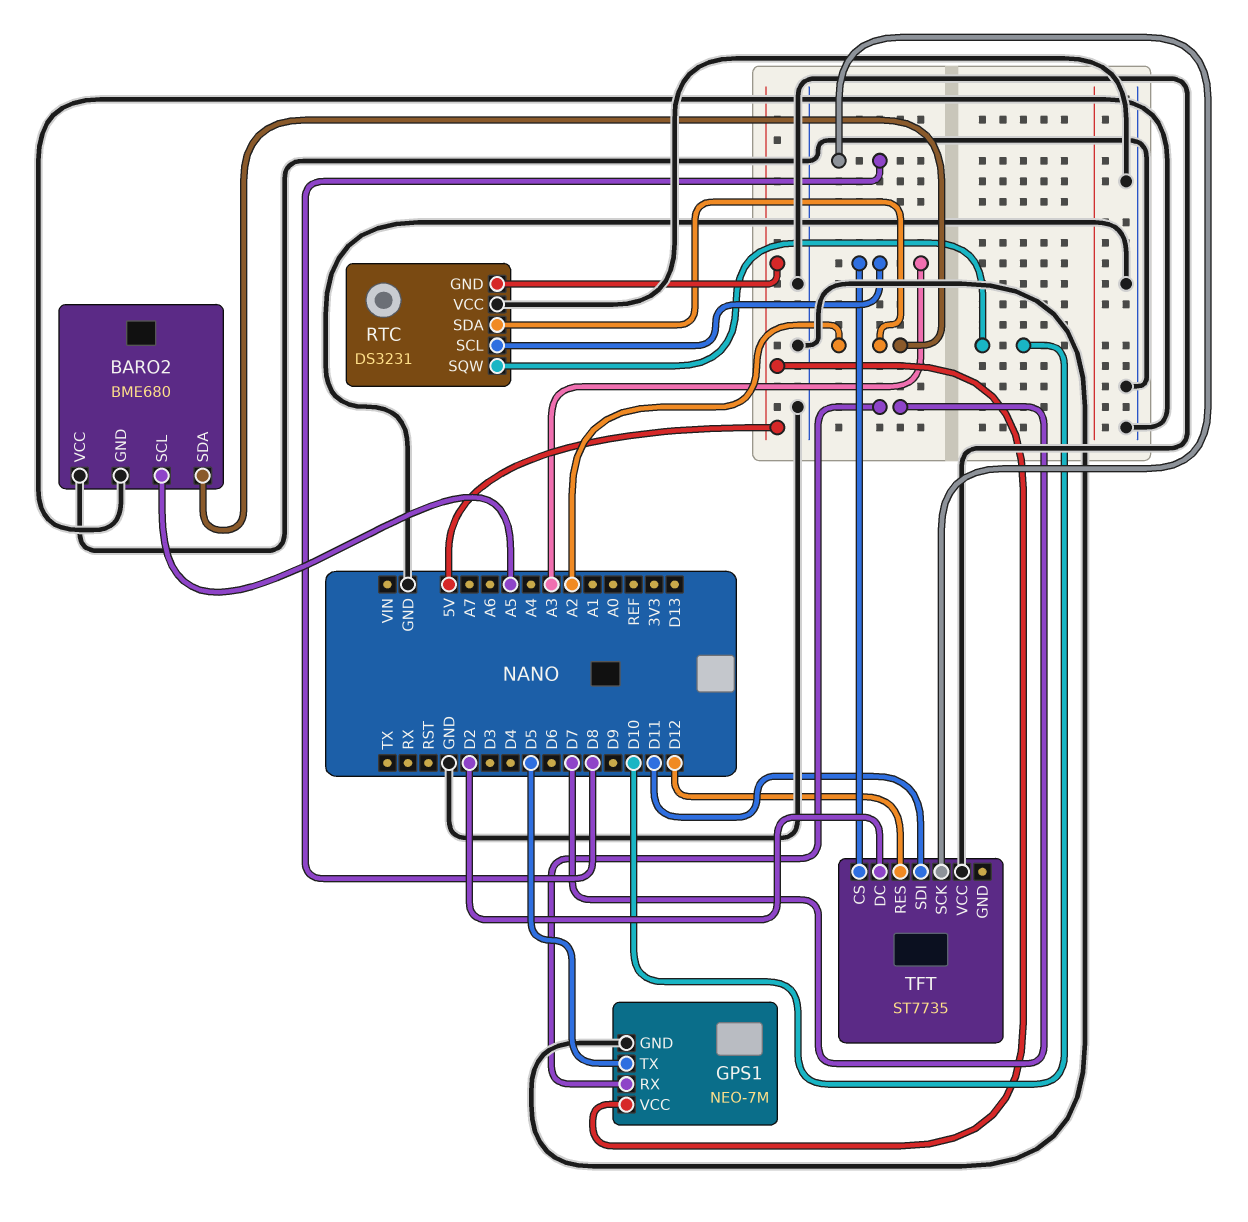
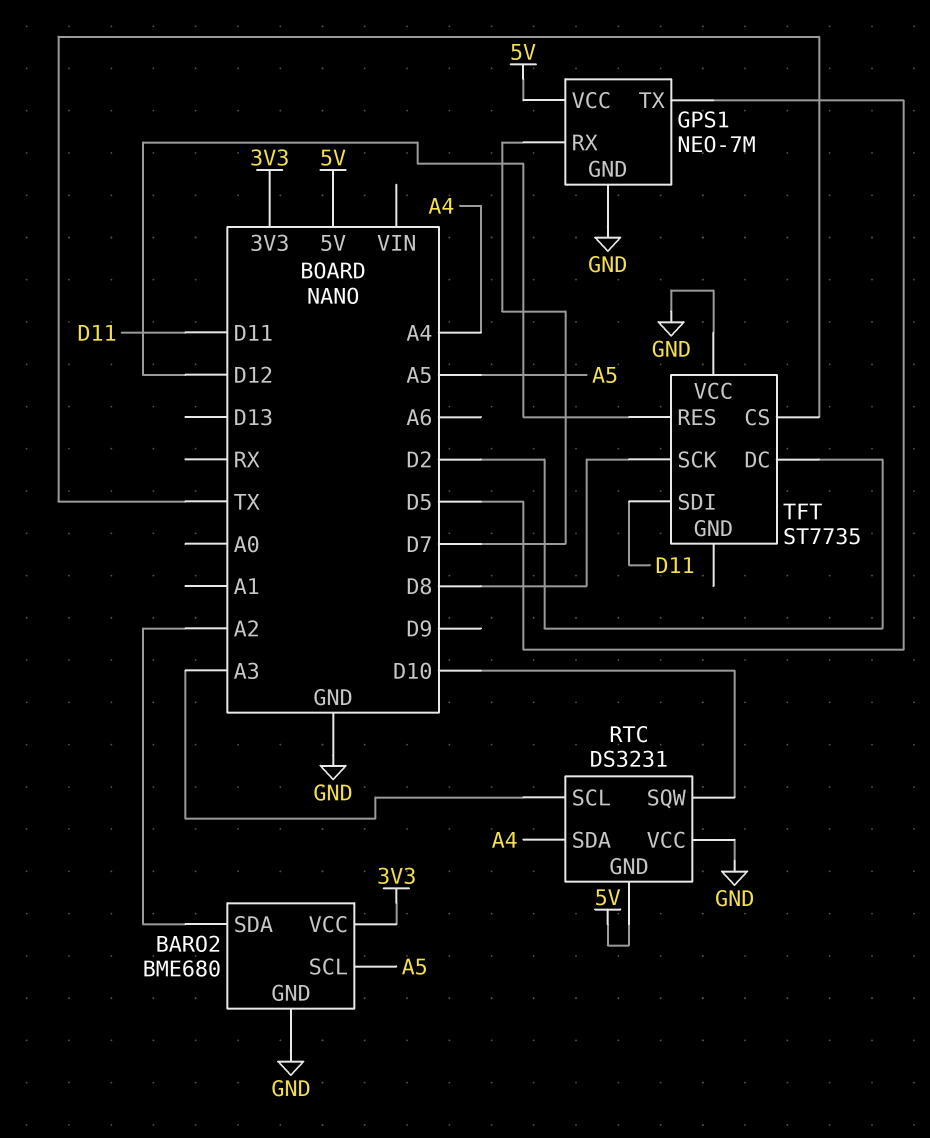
BARO2 pin VCC: GND -> 3V3
RTC pin SDA: A2 -> A4
TFT pin CS: A3 -> TX

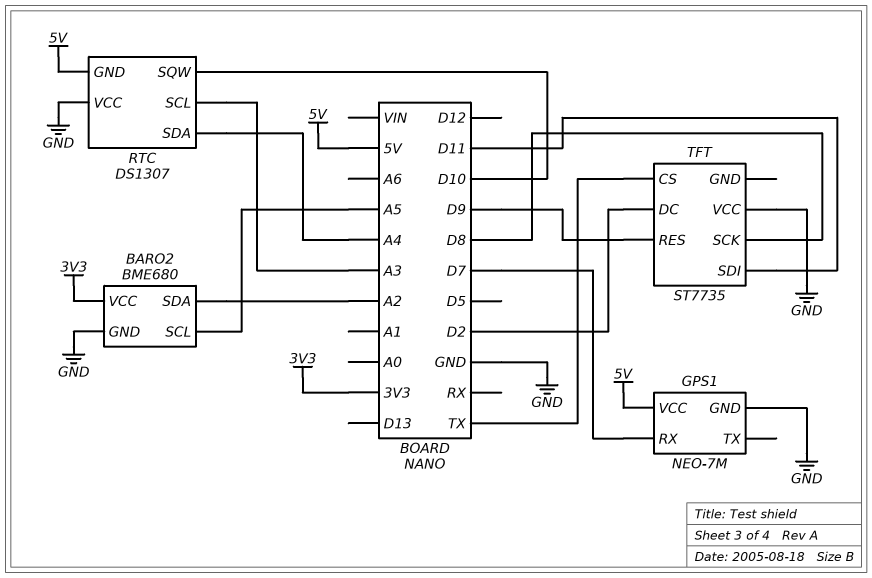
GPS1 pin TX: D5 -> none
RTC: DS3231 -> DS1307
TFT pin RES: D12 -> D9

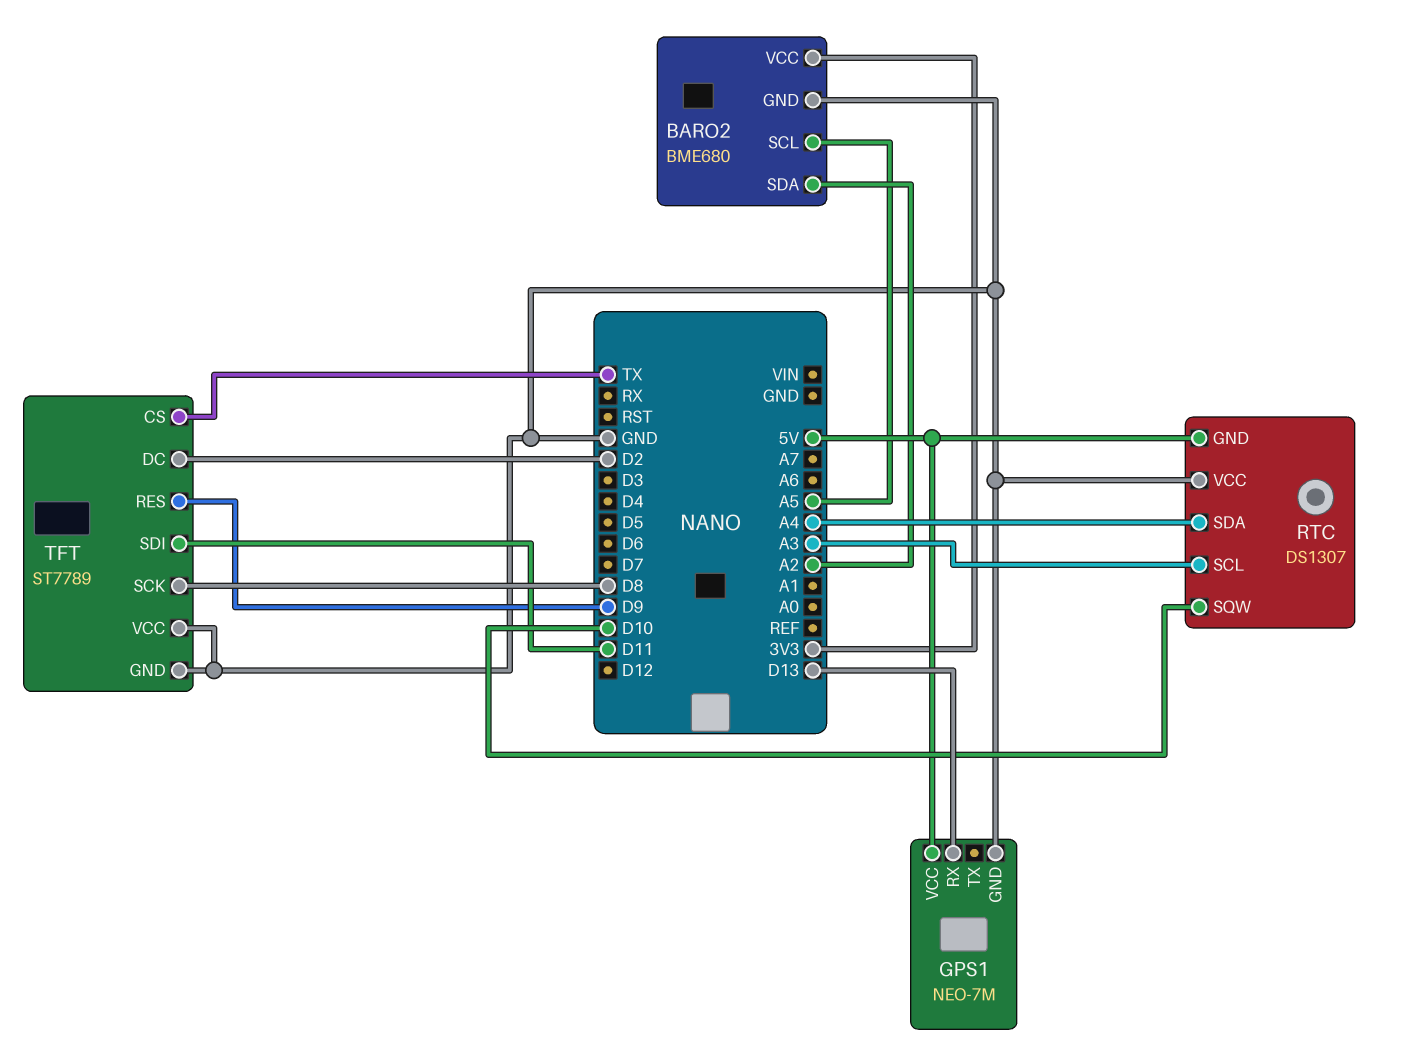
GPS1 pin RX: D7 -> D13
TFT: ST7735 -> ST7789
TFT pin GND: none -> GND

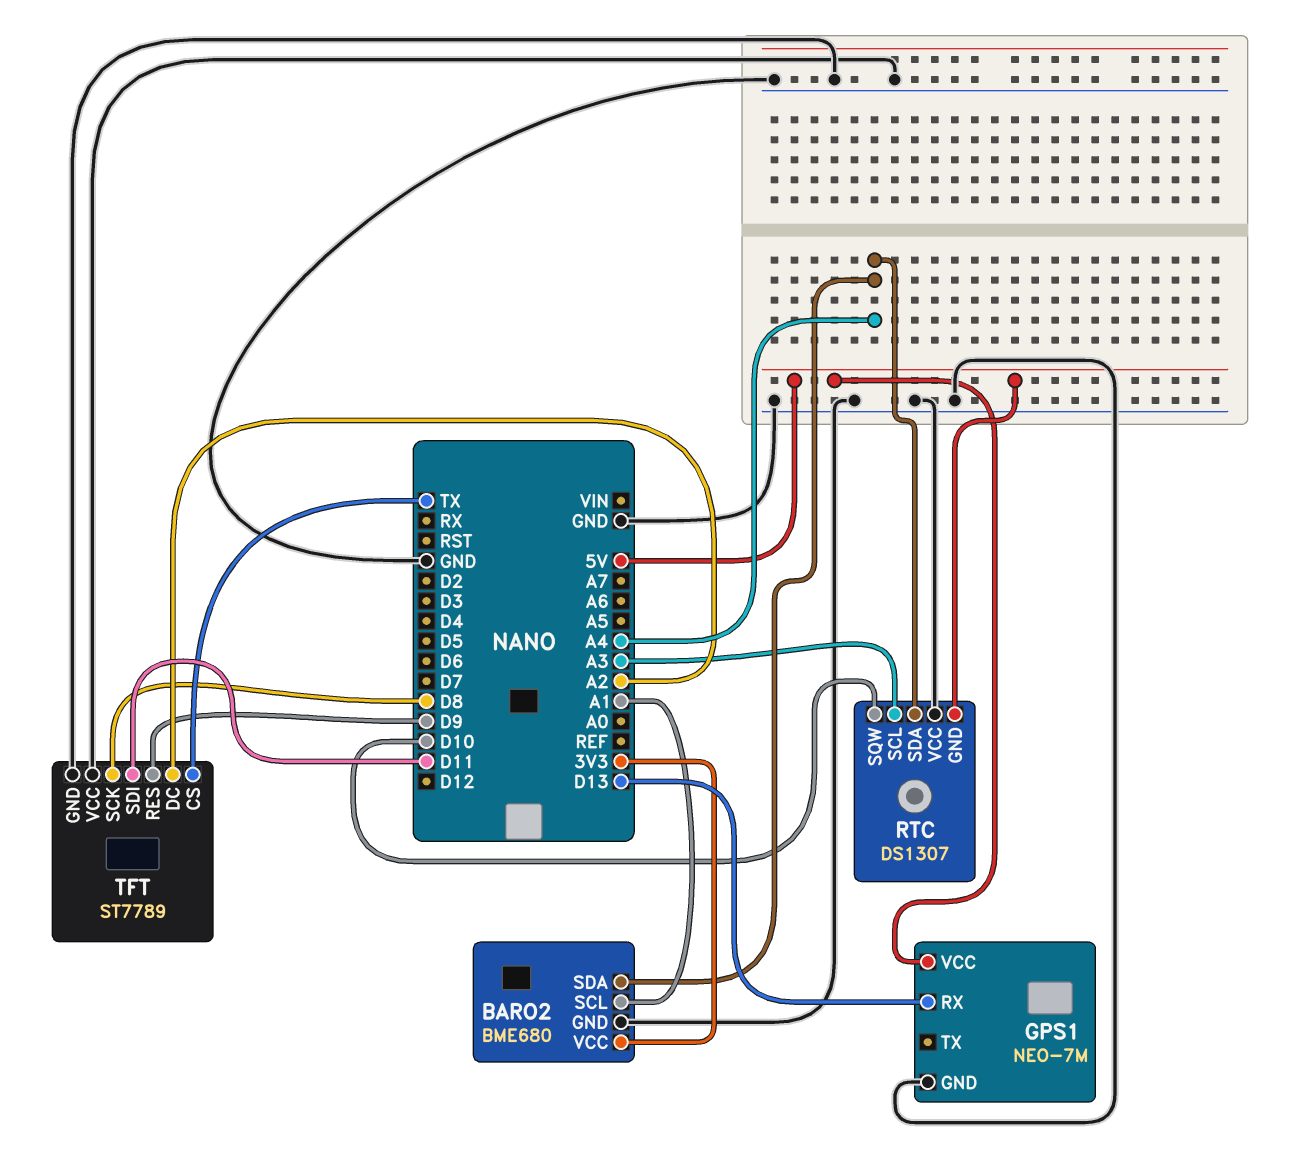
BARO2 pin SCL: A5 -> A1
BARO2 pin SDA: A2 -> A4
TFT pin DC: D2 -> A2

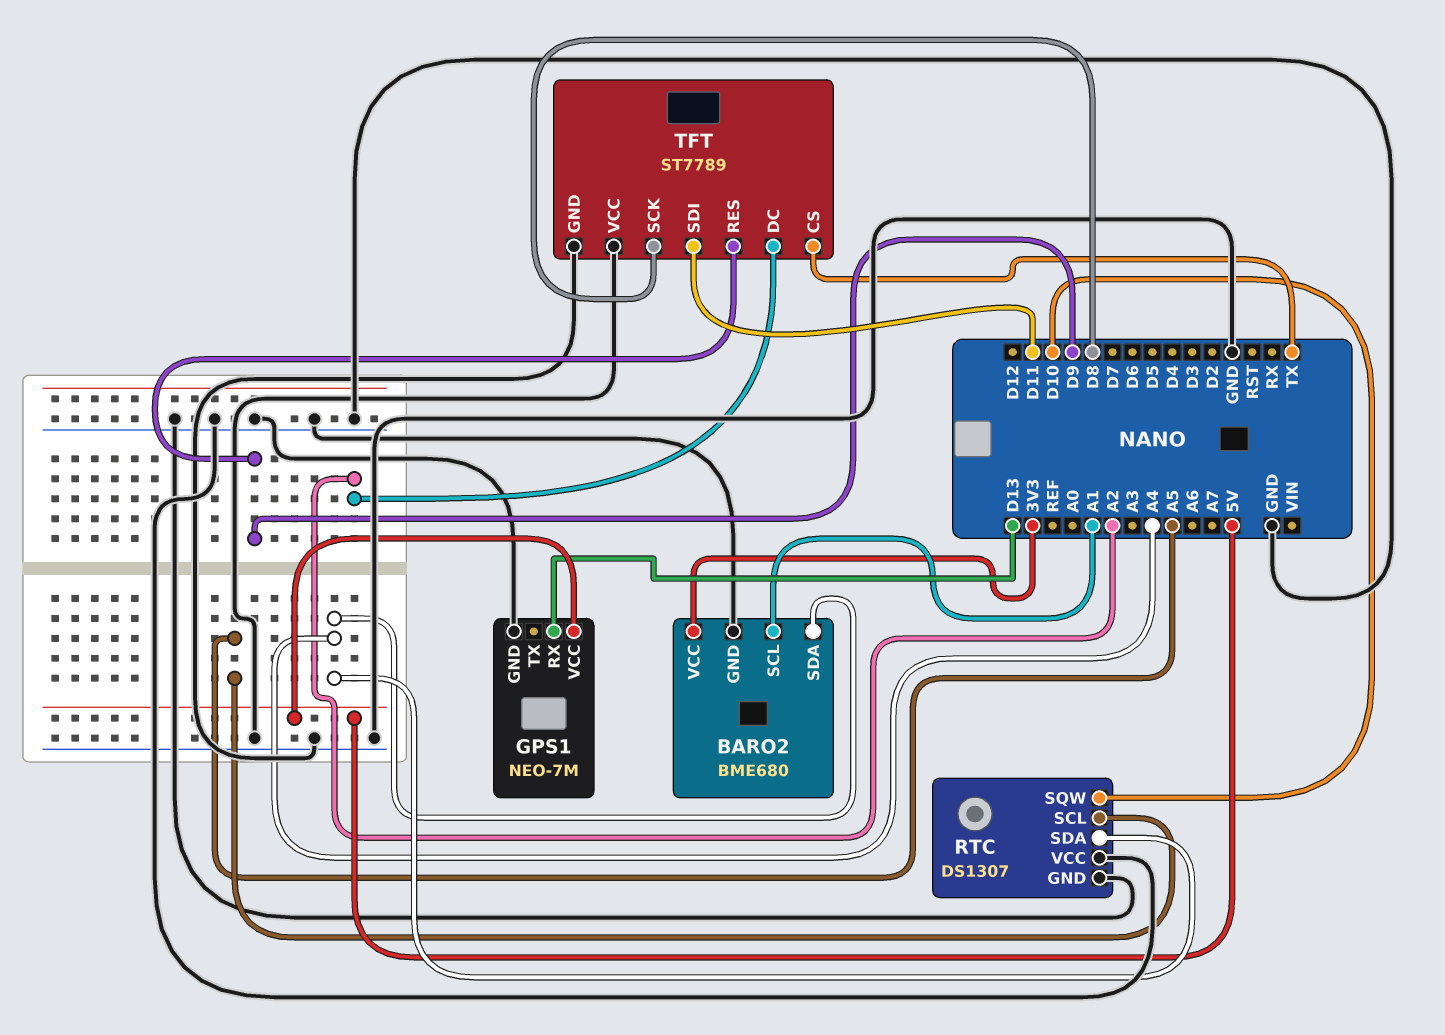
RTC pin GND: 5V -> GND
RTC pin SCL: A3 -> A5

